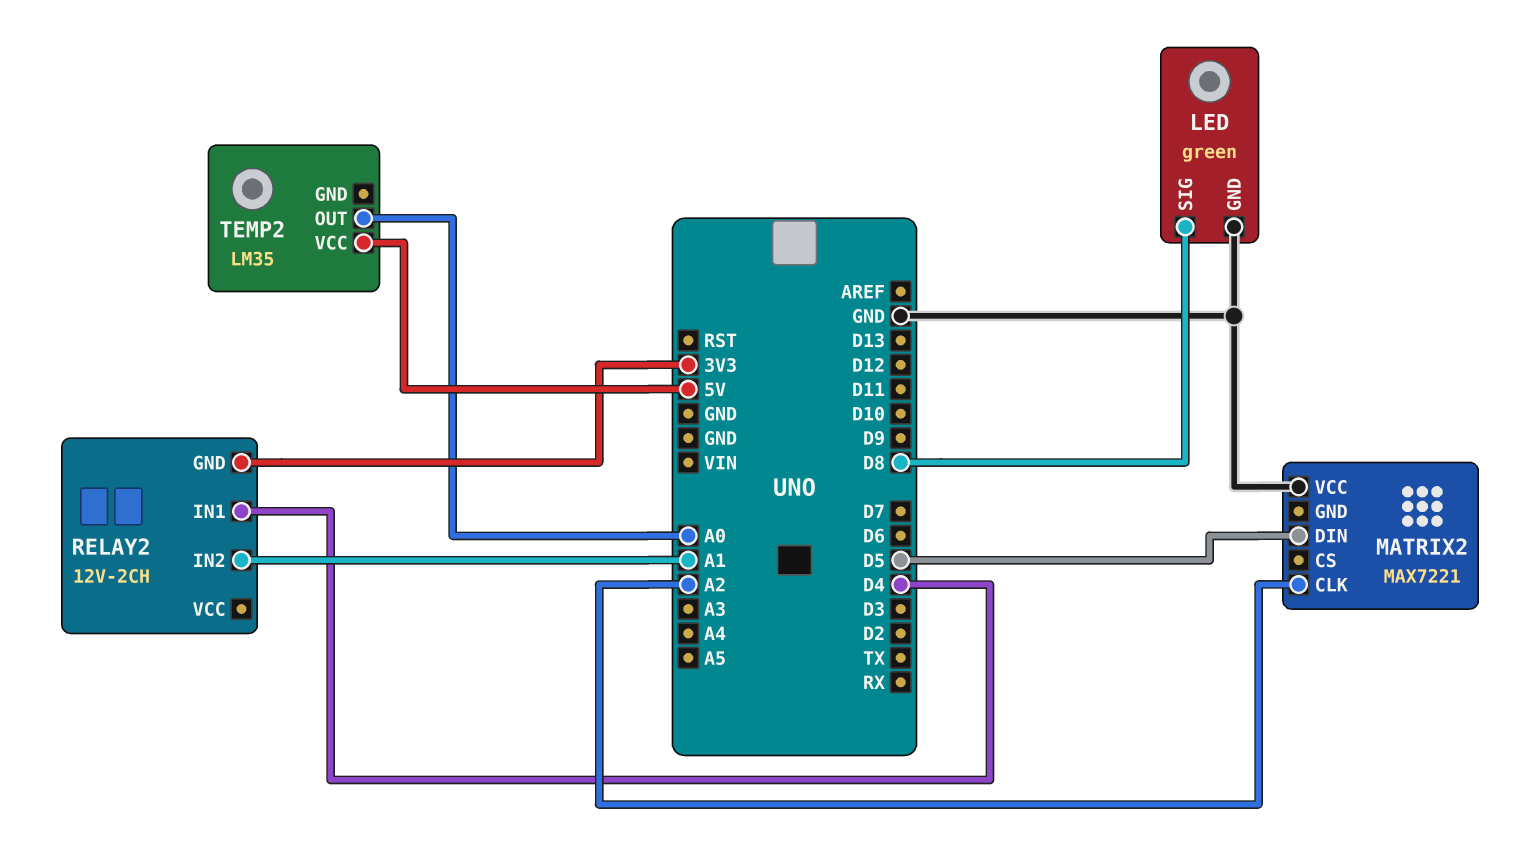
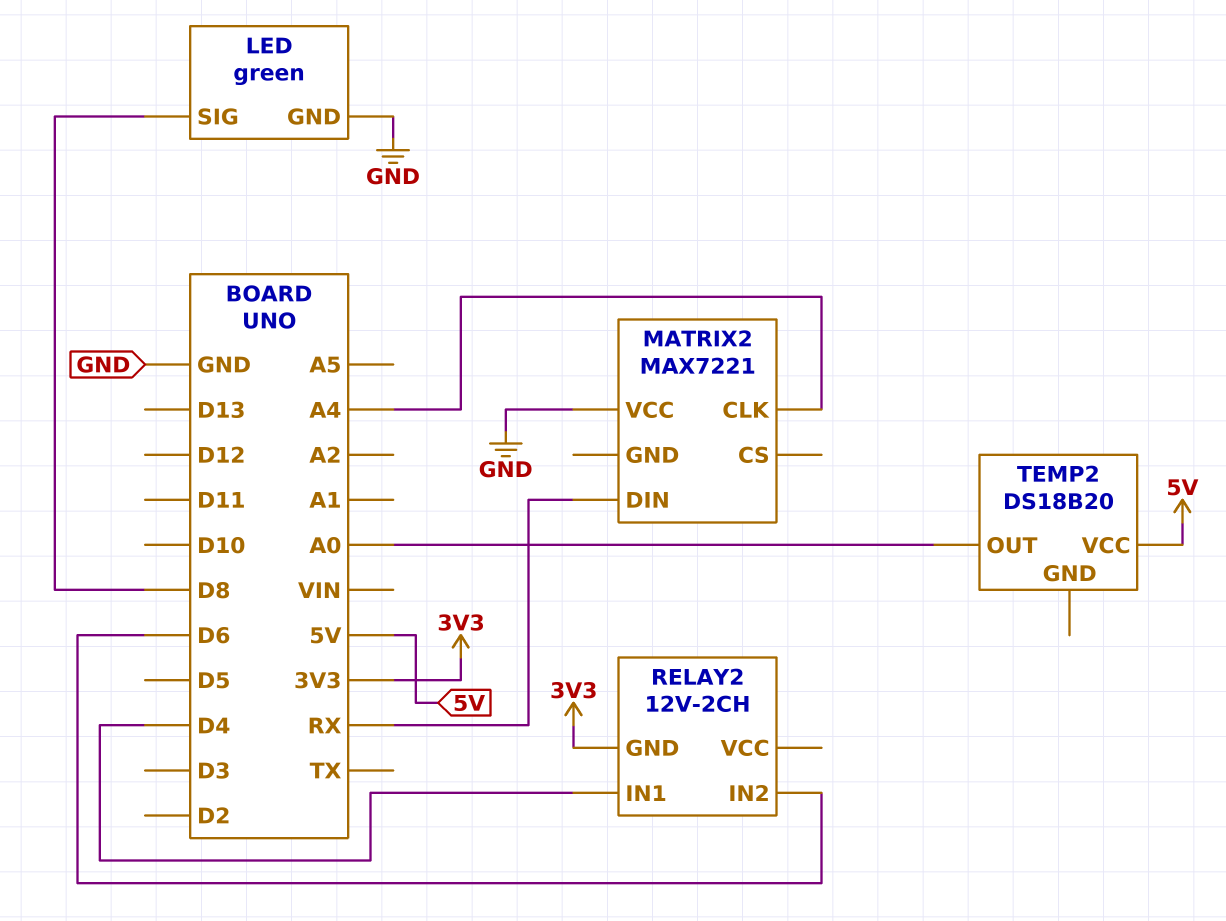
MATRIX2 pin CLK: A2 -> A4
MATRIX2 pin DIN: D5 -> RX
RELAY2 pin IN2: A1 -> D6
TEMP2: LM35 -> DS18B20

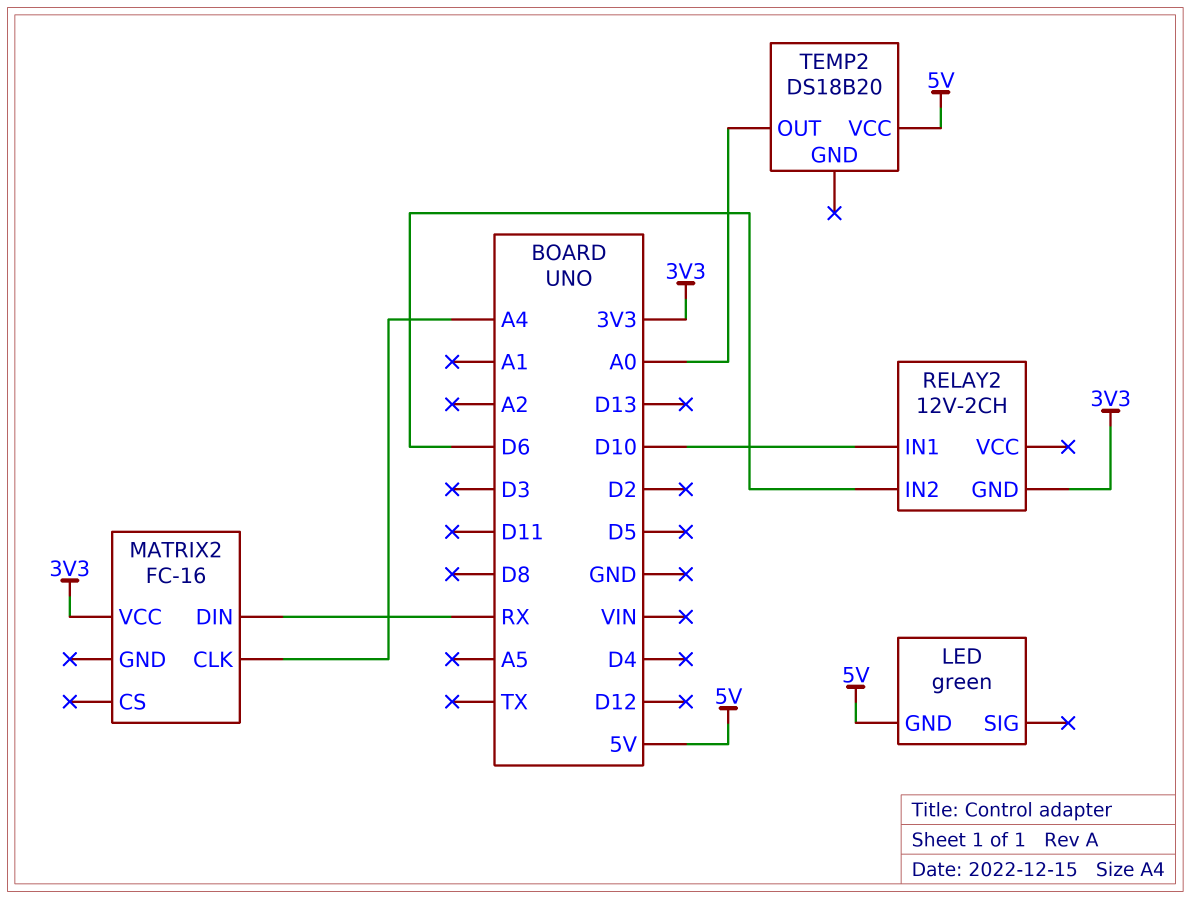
LED pin GND: GND -> 5V
LED pin SIG: D8 -> none
MATRIX2: MAX7221 -> FC-16
MATRIX2 pin VCC: GND -> 3V3
RELAY2 pin IN1: D4 -> D10

